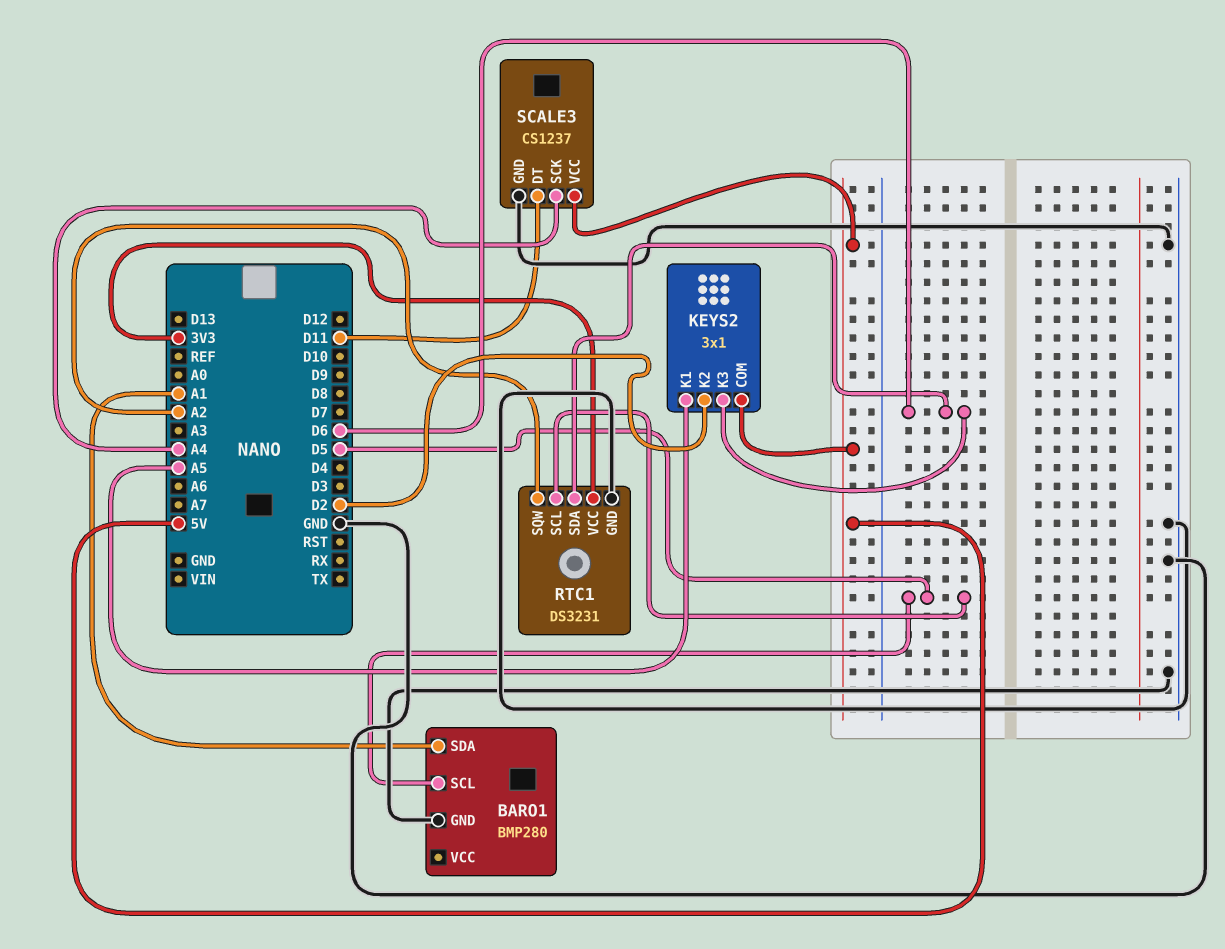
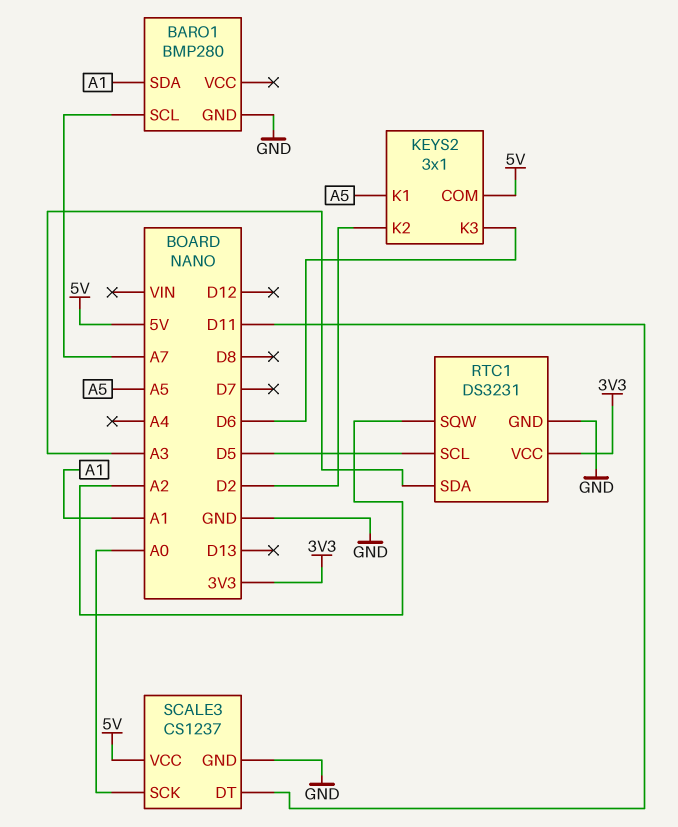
BARO1 pin SCL: D5 -> A7
RTC1 pin SDA: D6 -> A3
SCALE3 pin SCK: A4 -> A0

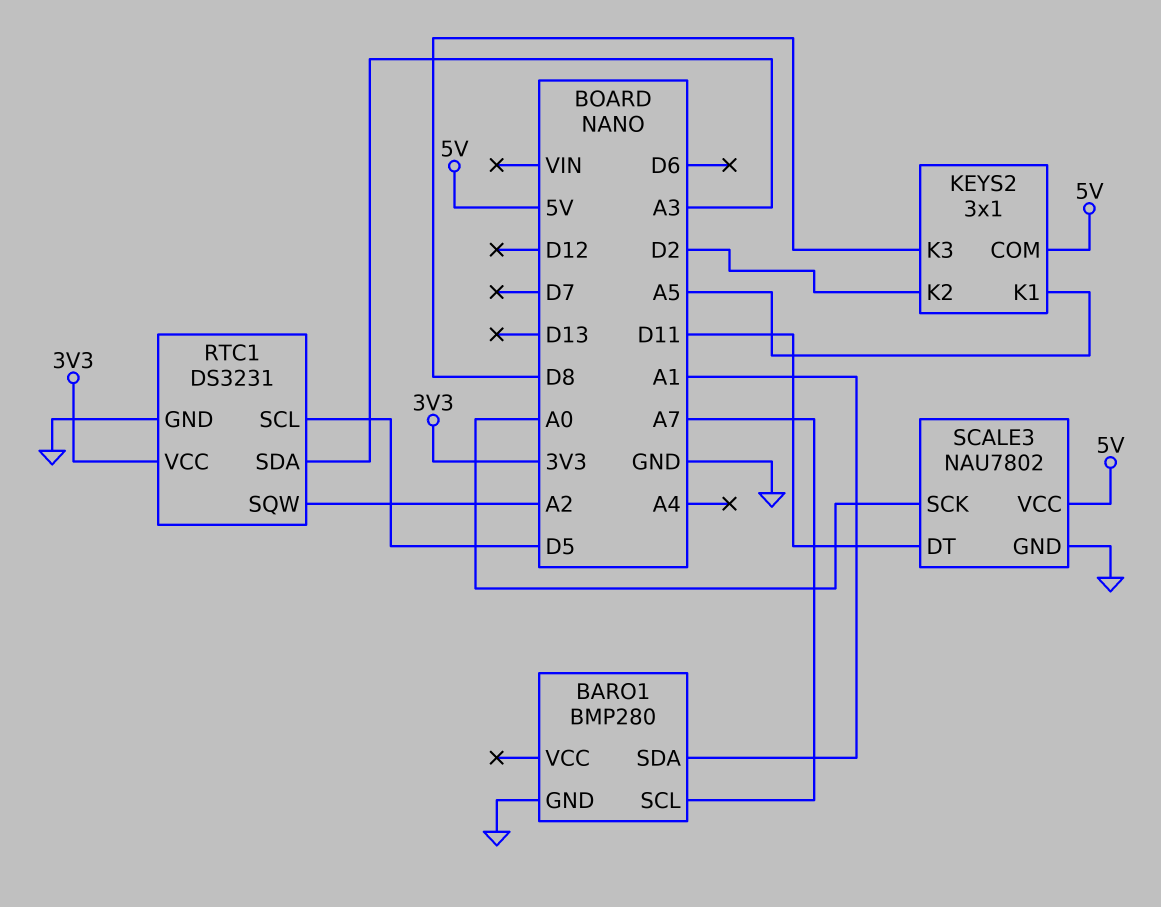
KEYS2 pin K3: D6 -> D8
SCALE3: CS1237 -> NAU7802

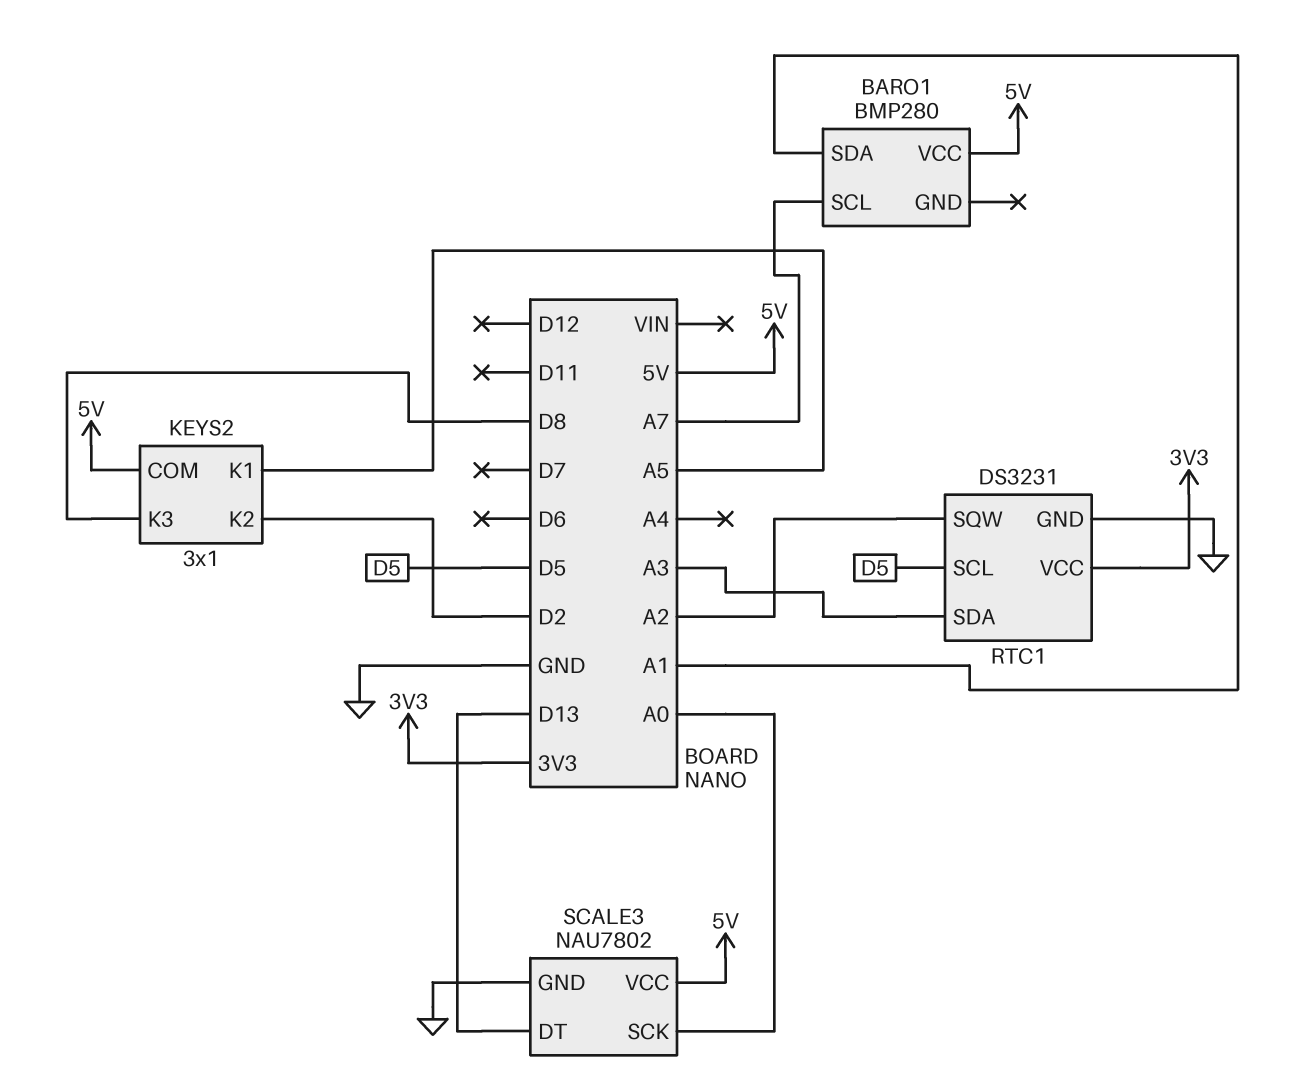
BARO1 pin GND: GND -> none
BARO1 pin VCC: none -> 5V
SCALE3 pin DT: D11 -> D13

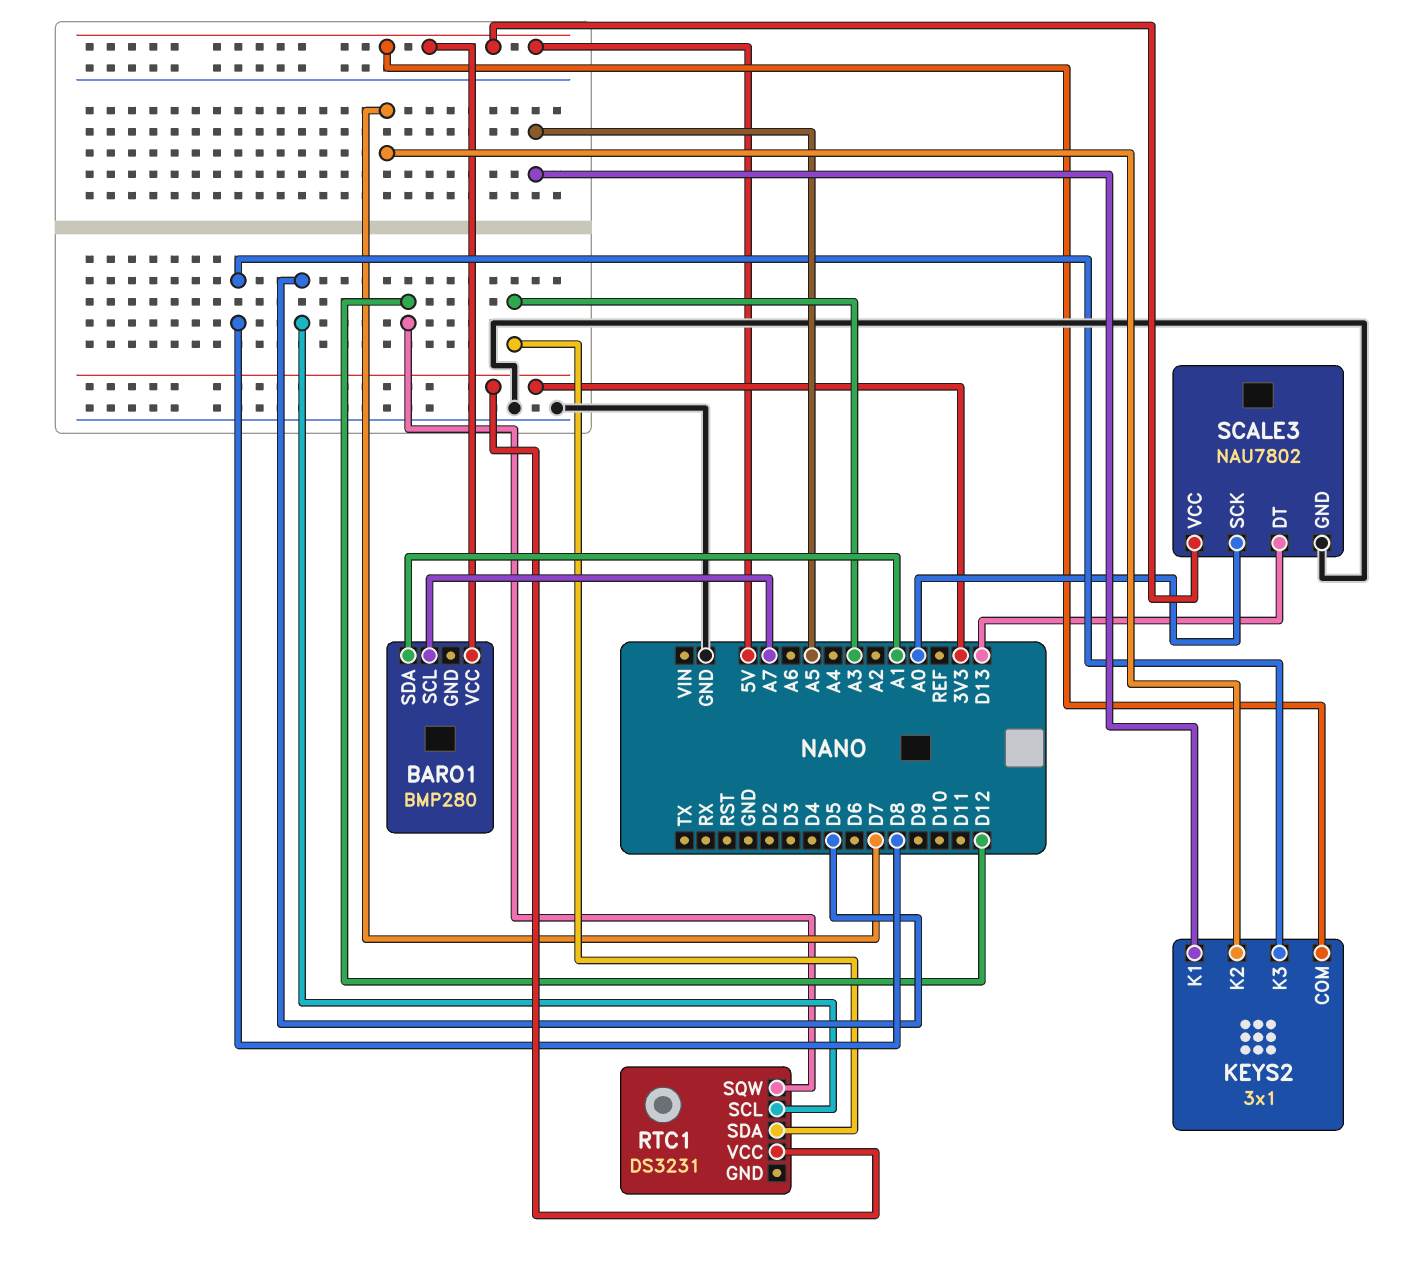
KEYS2 pin K2: D2 -> D7
RTC1 pin GND: GND -> none
RTC1 pin SQW: A2 -> D12

